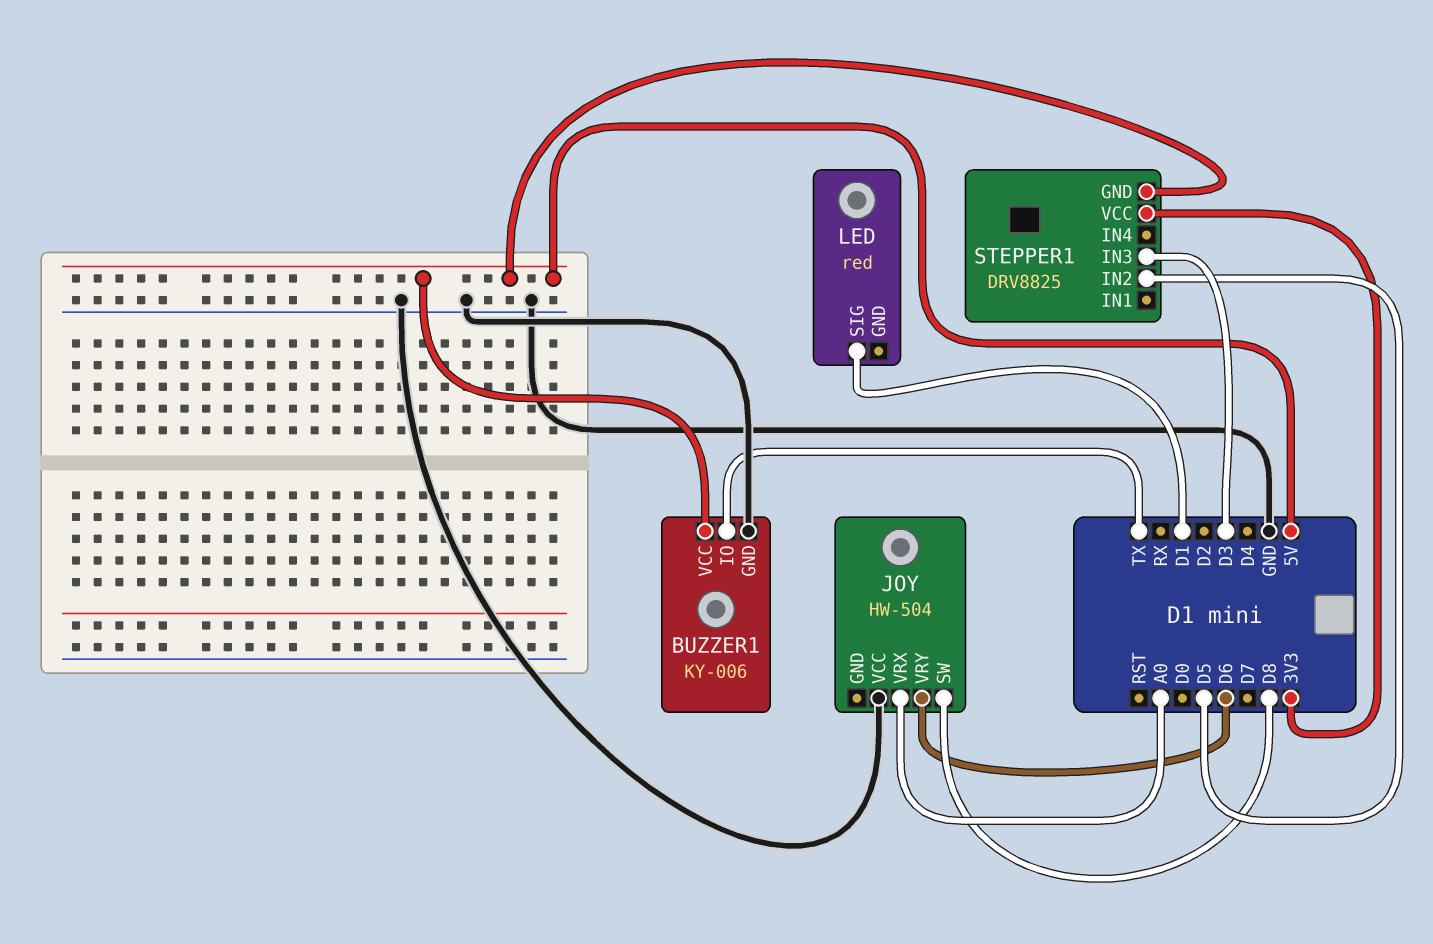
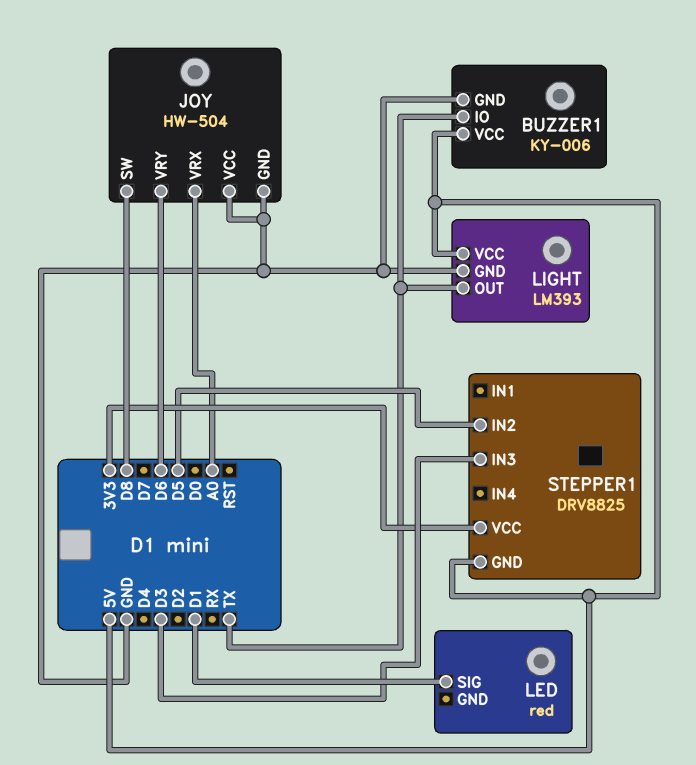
JOY pin GND: none -> GND
LIGHT: none -> LM393
LIGHT pin GND: none -> GND
LIGHT pin OUT: none -> TX
LIGHT pin VCC: none -> 5V

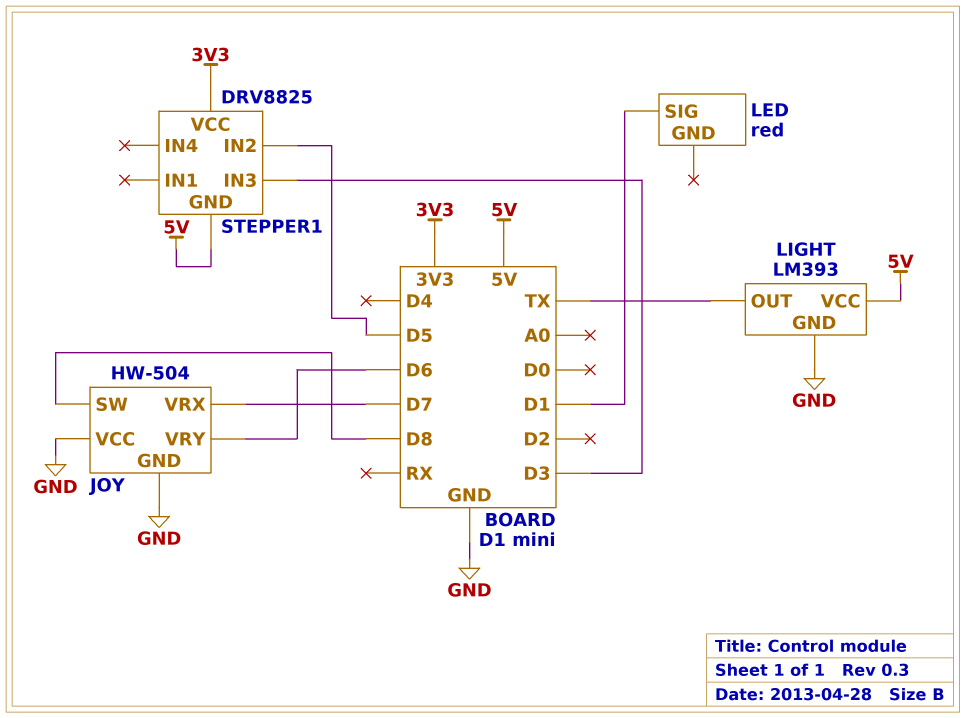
BUZZER1: KY-006 -> none
BUZZER1 pin GND: GND -> none
BUZZER1 pin IO: TX -> none
BUZZER1 pin VCC: 5V -> none
JOY pin VRX: A0 -> D7

